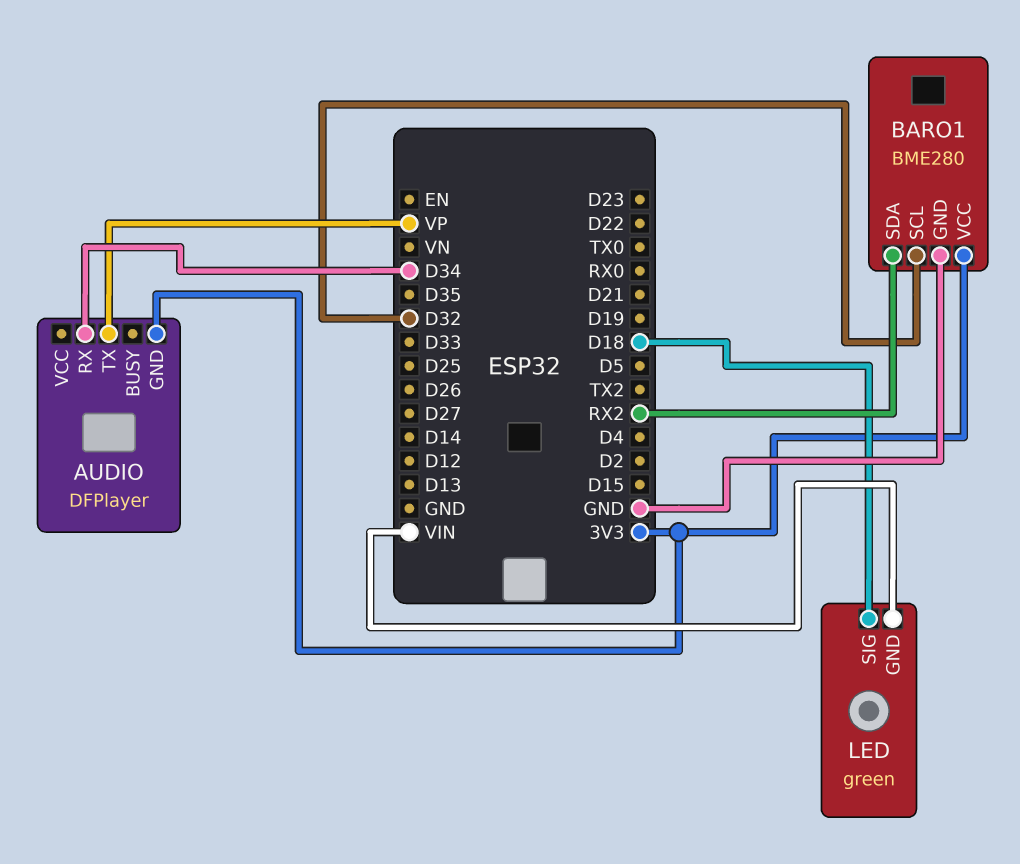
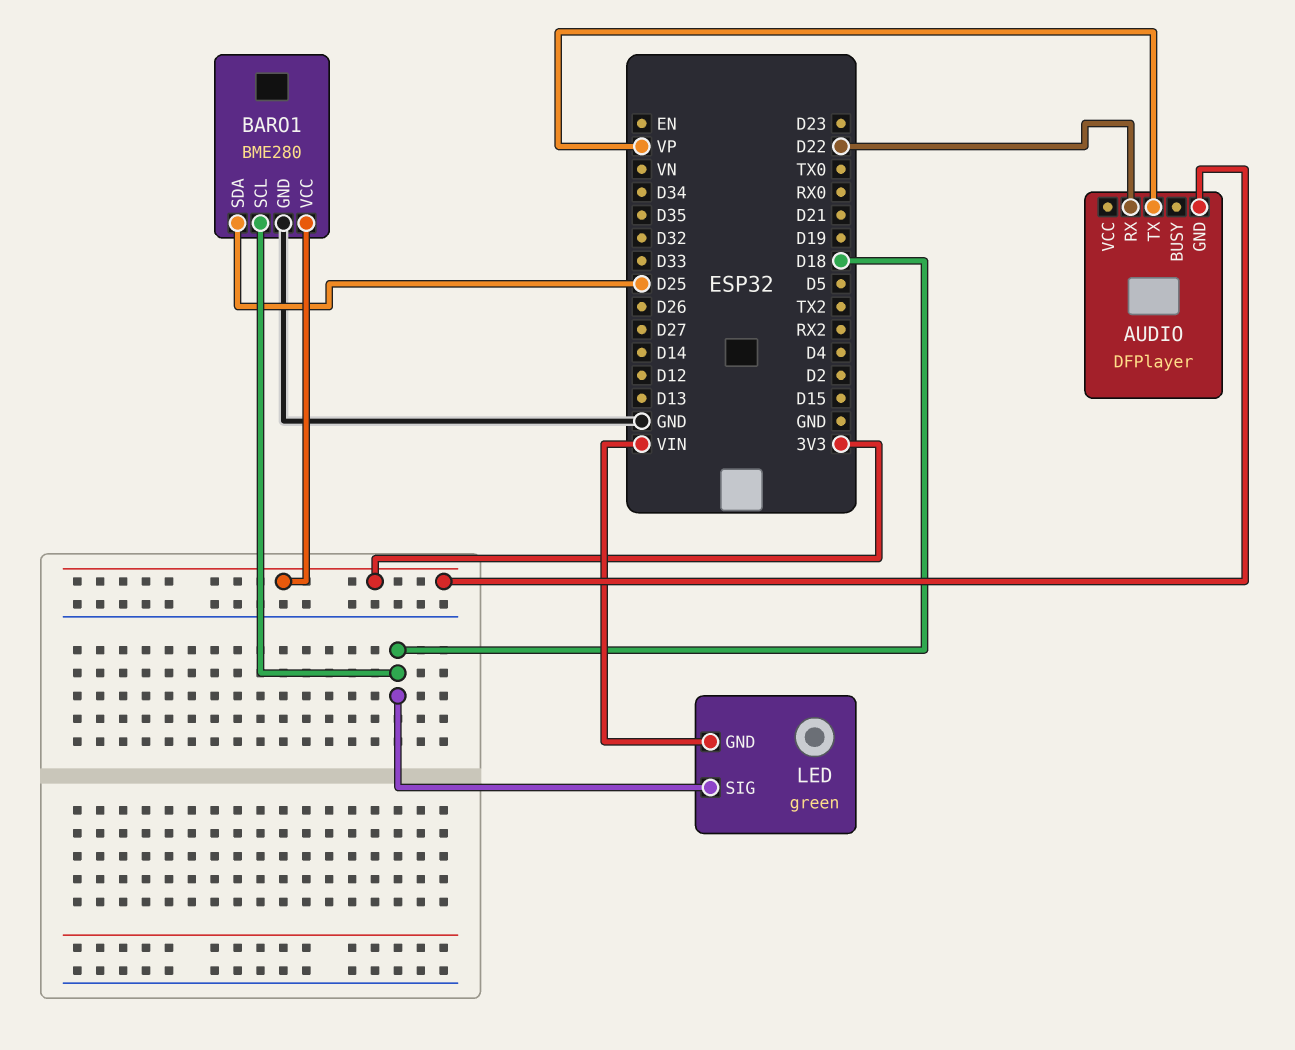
AUDIO pin RX: D34 -> D22
BARO1 pin SCL: D32 -> D18
BARO1 pin SDA: RX2 -> D25

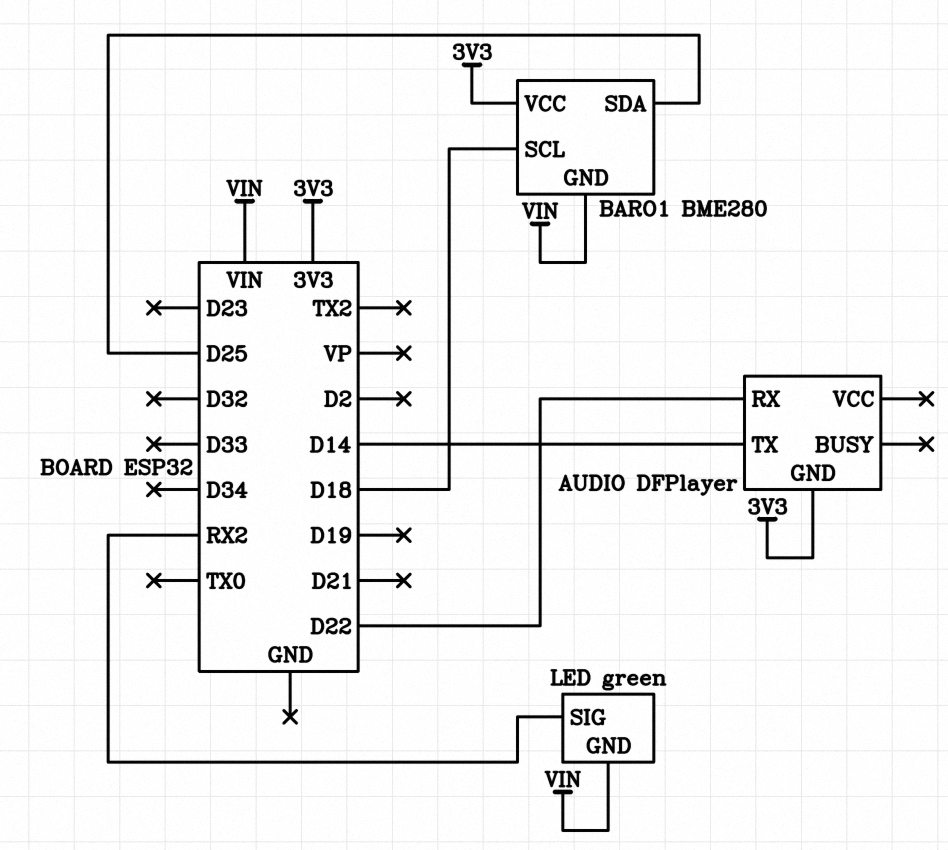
AUDIO pin TX: VP -> D14
BARO1 pin GND: GND -> VIN
LED pin SIG: D18 -> RX2

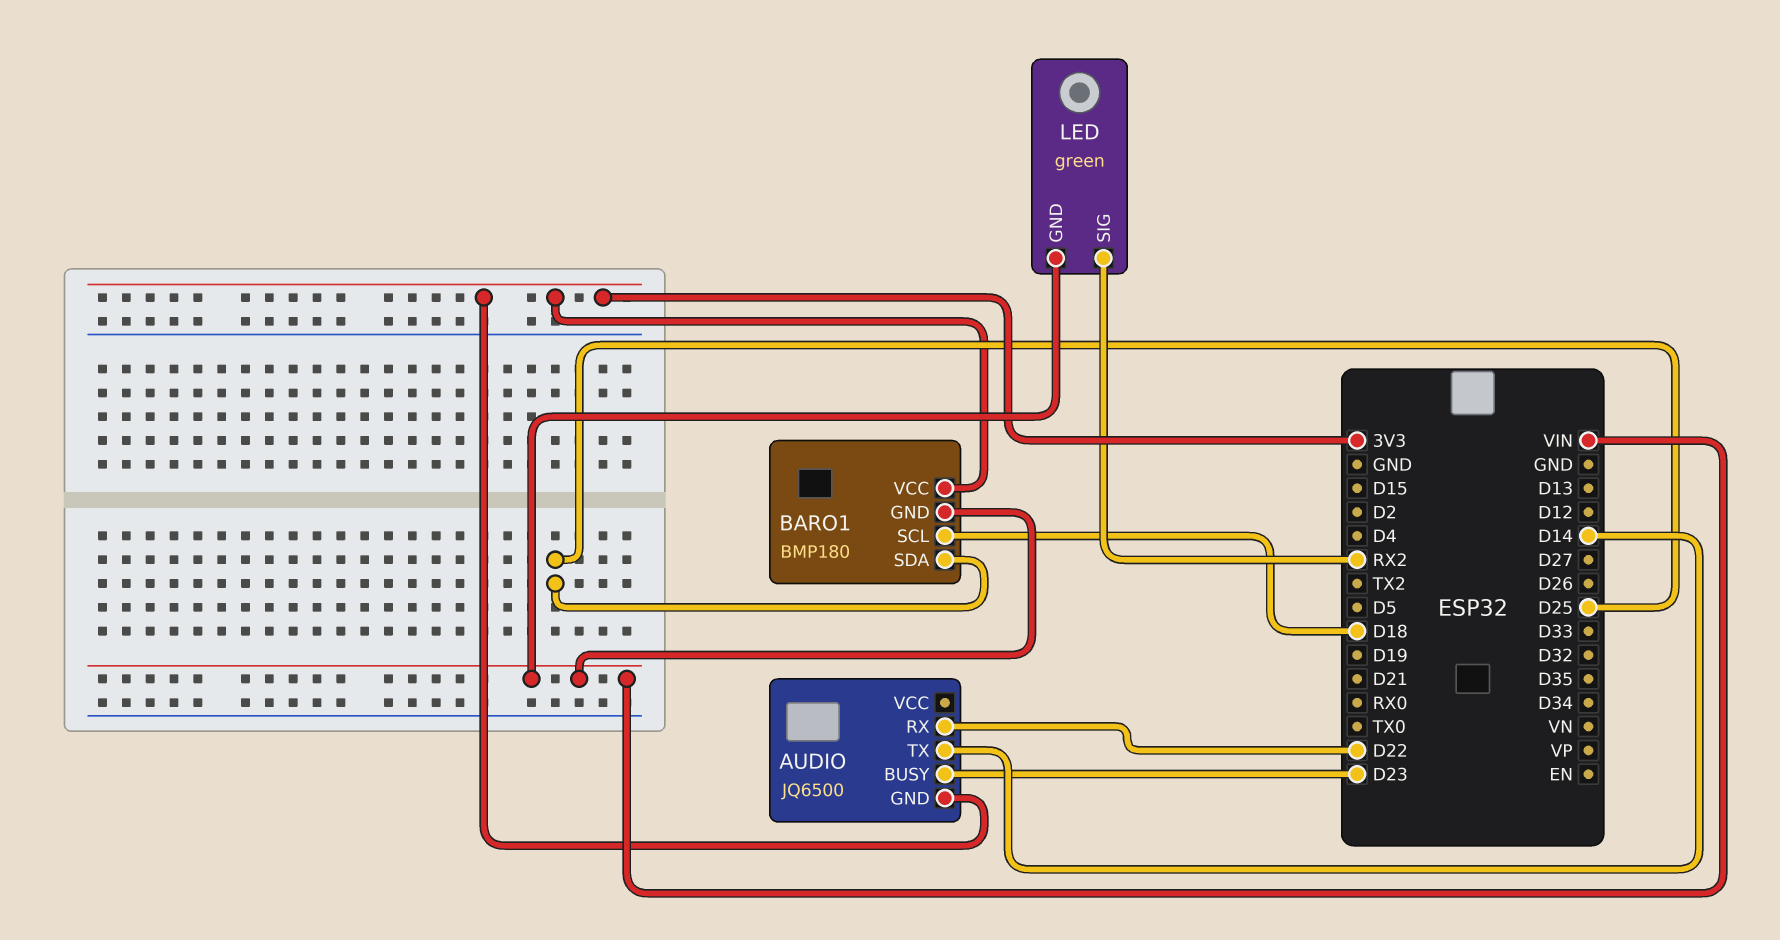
AUDIO: DFPlayer -> JQ6500
AUDIO pin BUSY: none -> D23
BARO1: BME280 -> BMP180

